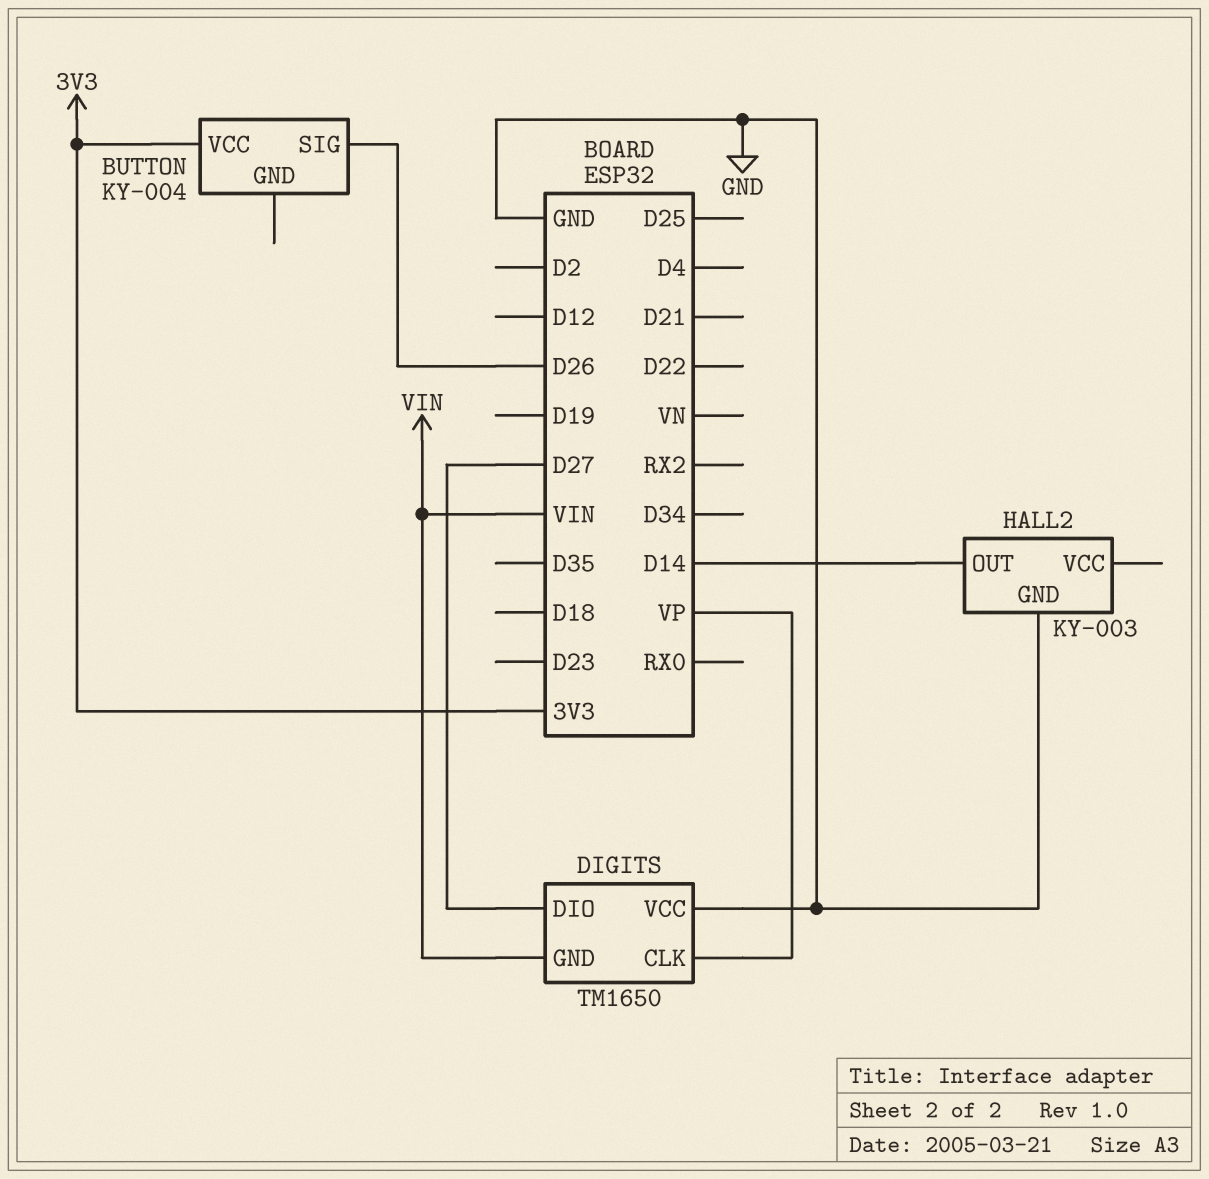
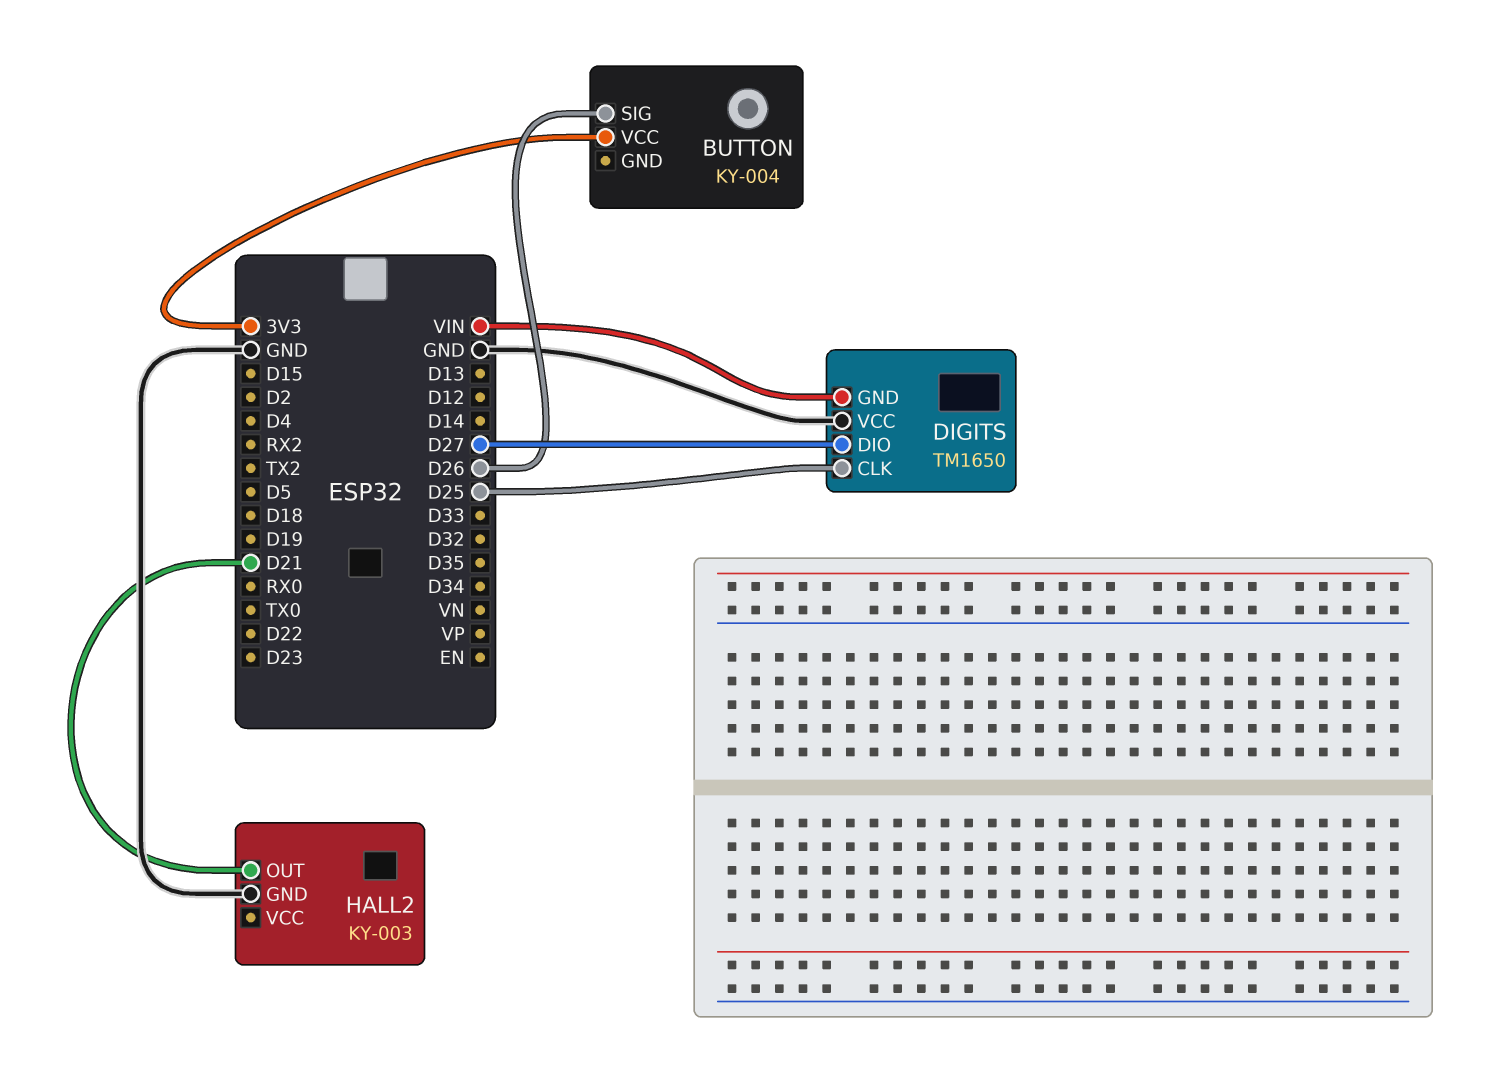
DIGITS pin CLK: VP -> D25
HALL2 pin OUT: D14 -> D21

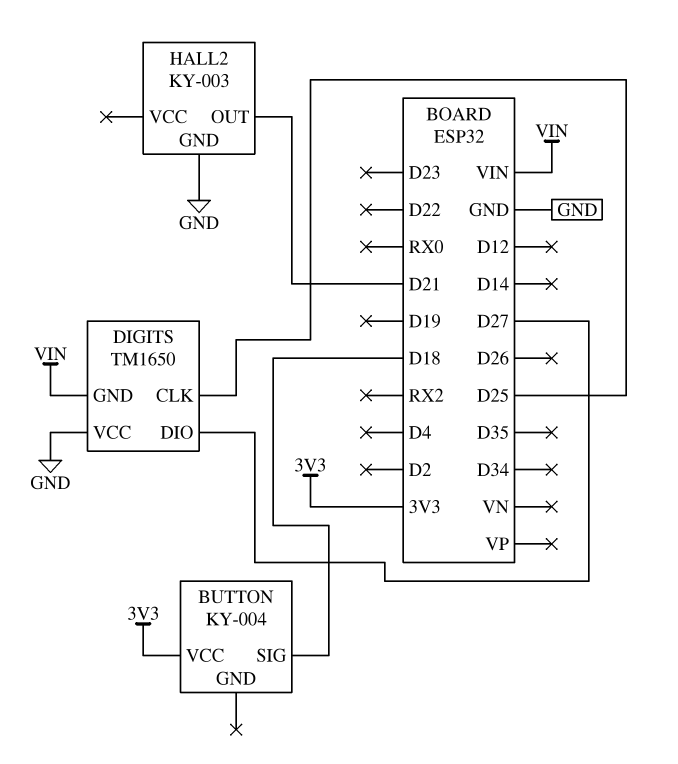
BUTTON pin SIG: D26 -> D18

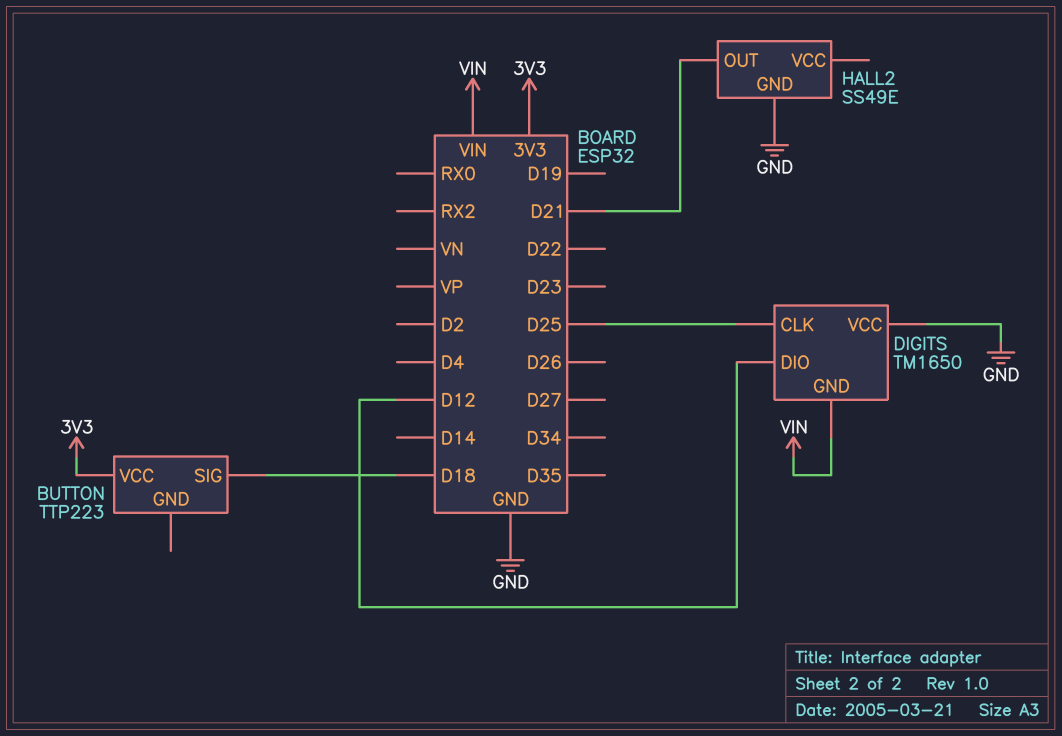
BUTTON: KY-004 -> TTP223
DIGITS pin DIO: D27 -> D12
HALL2: KY-003 -> SS49E

